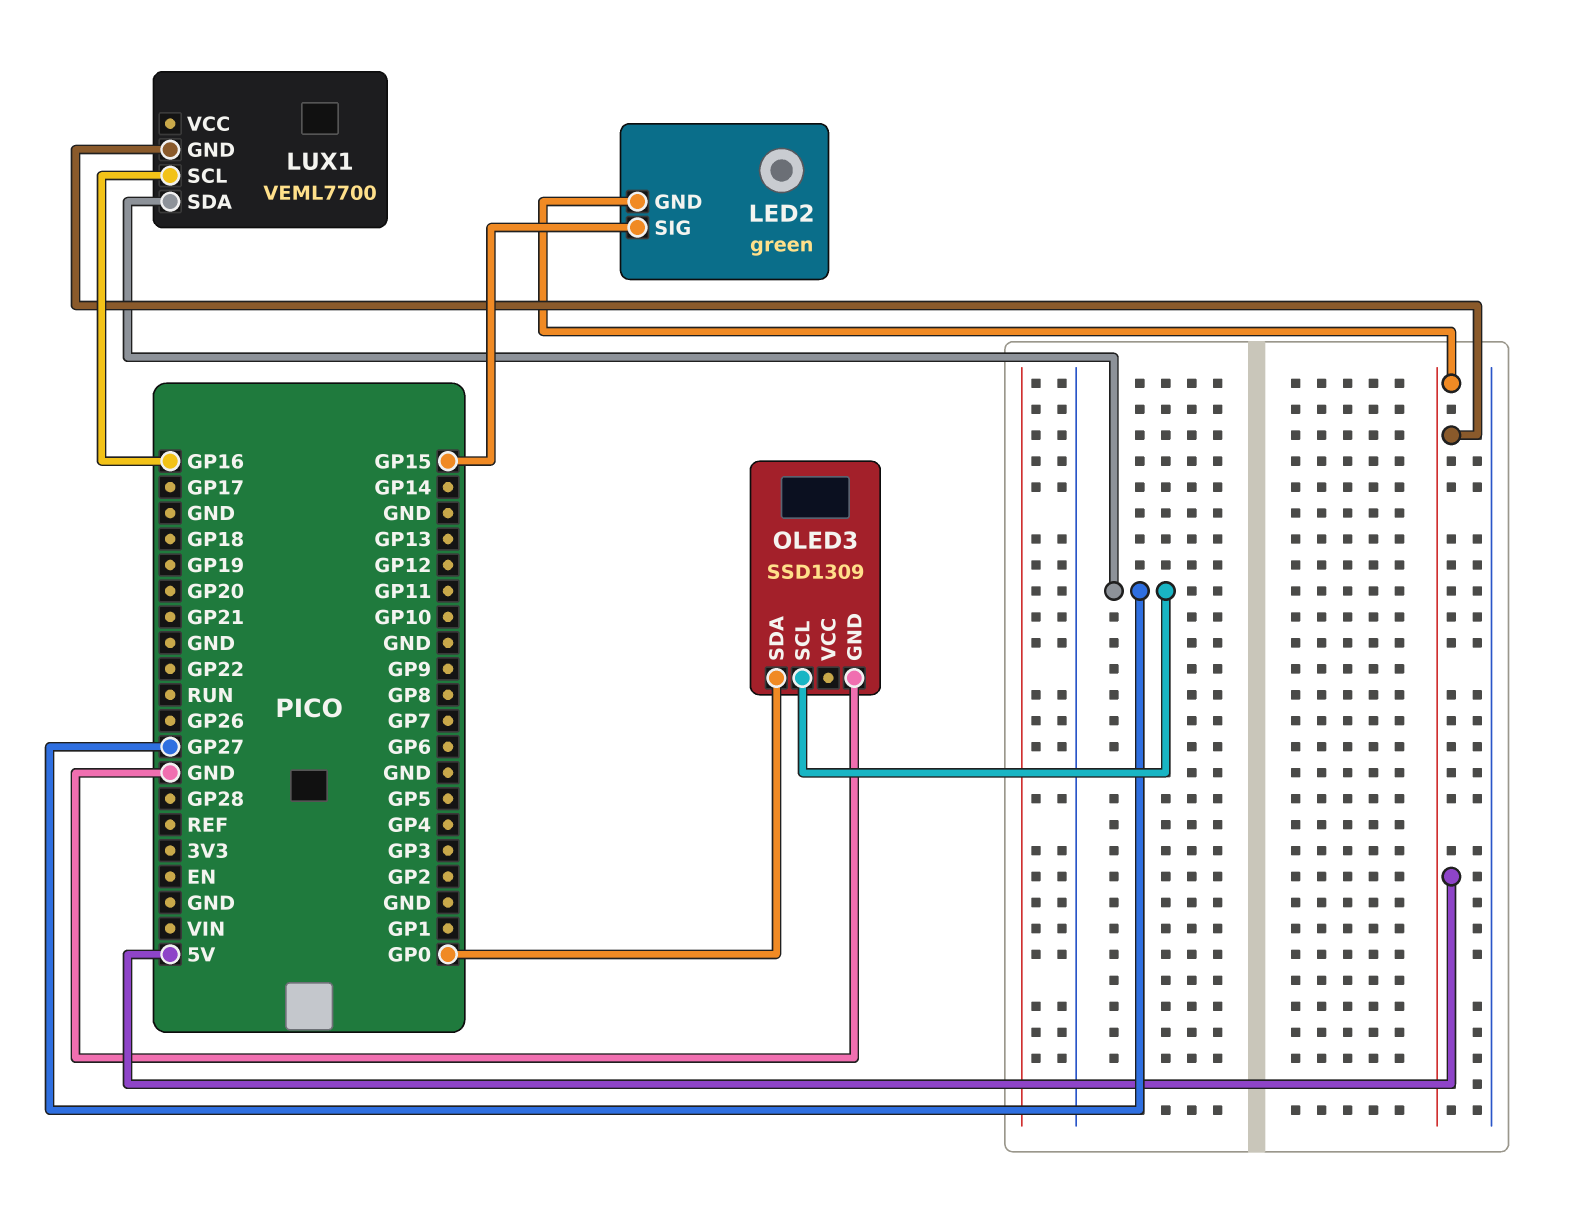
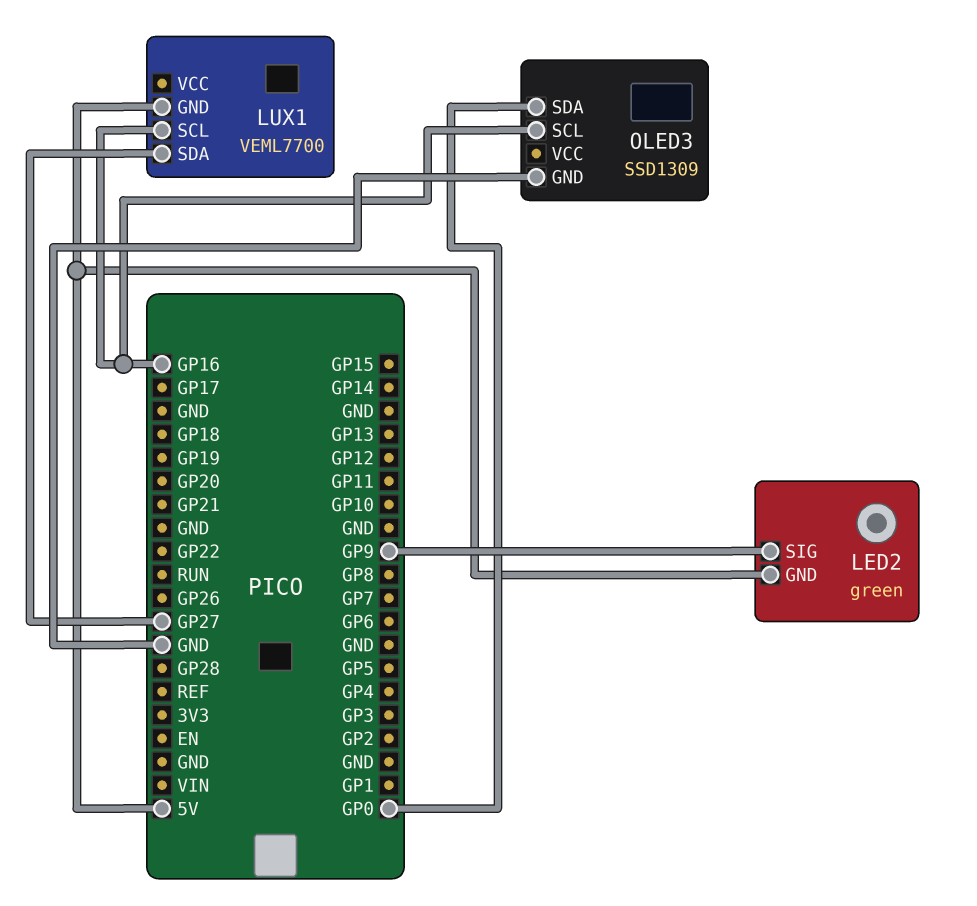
LED2 pin SIG: GP15 -> GP9
OLED3 pin SCL: GP27 -> GP16

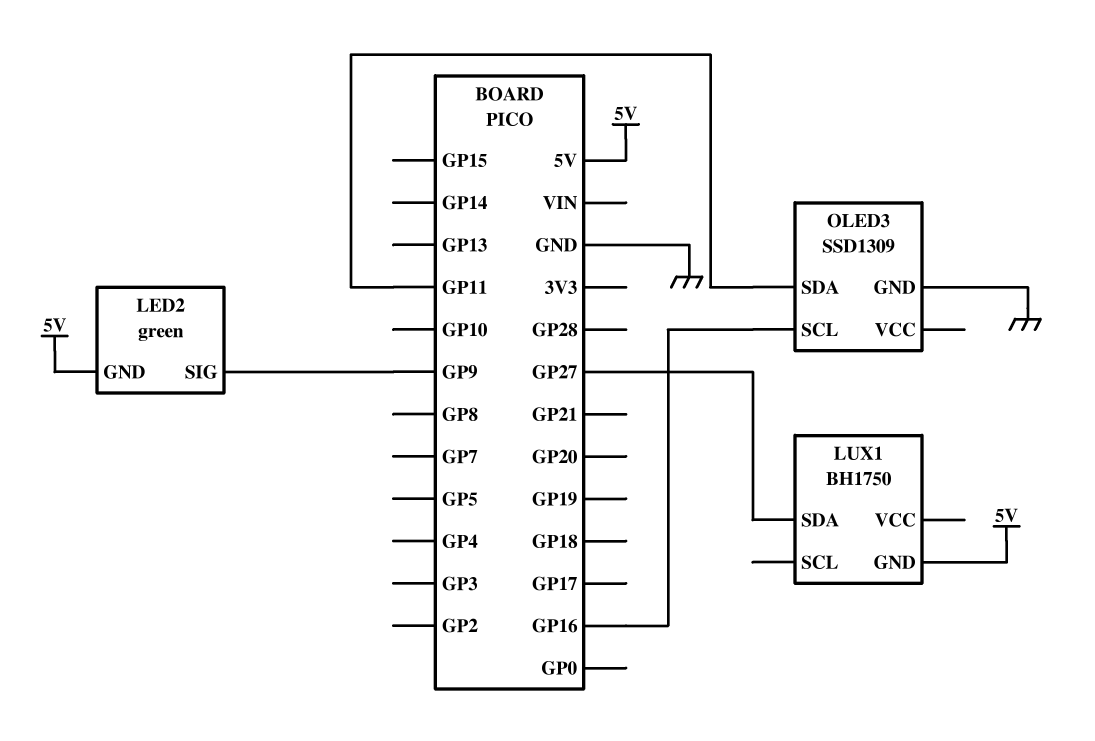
LUX1: VEML7700 -> BH1750
LUX1 pin SCL: GP16 -> none
OLED3 pin SDA: GP0 -> GP11

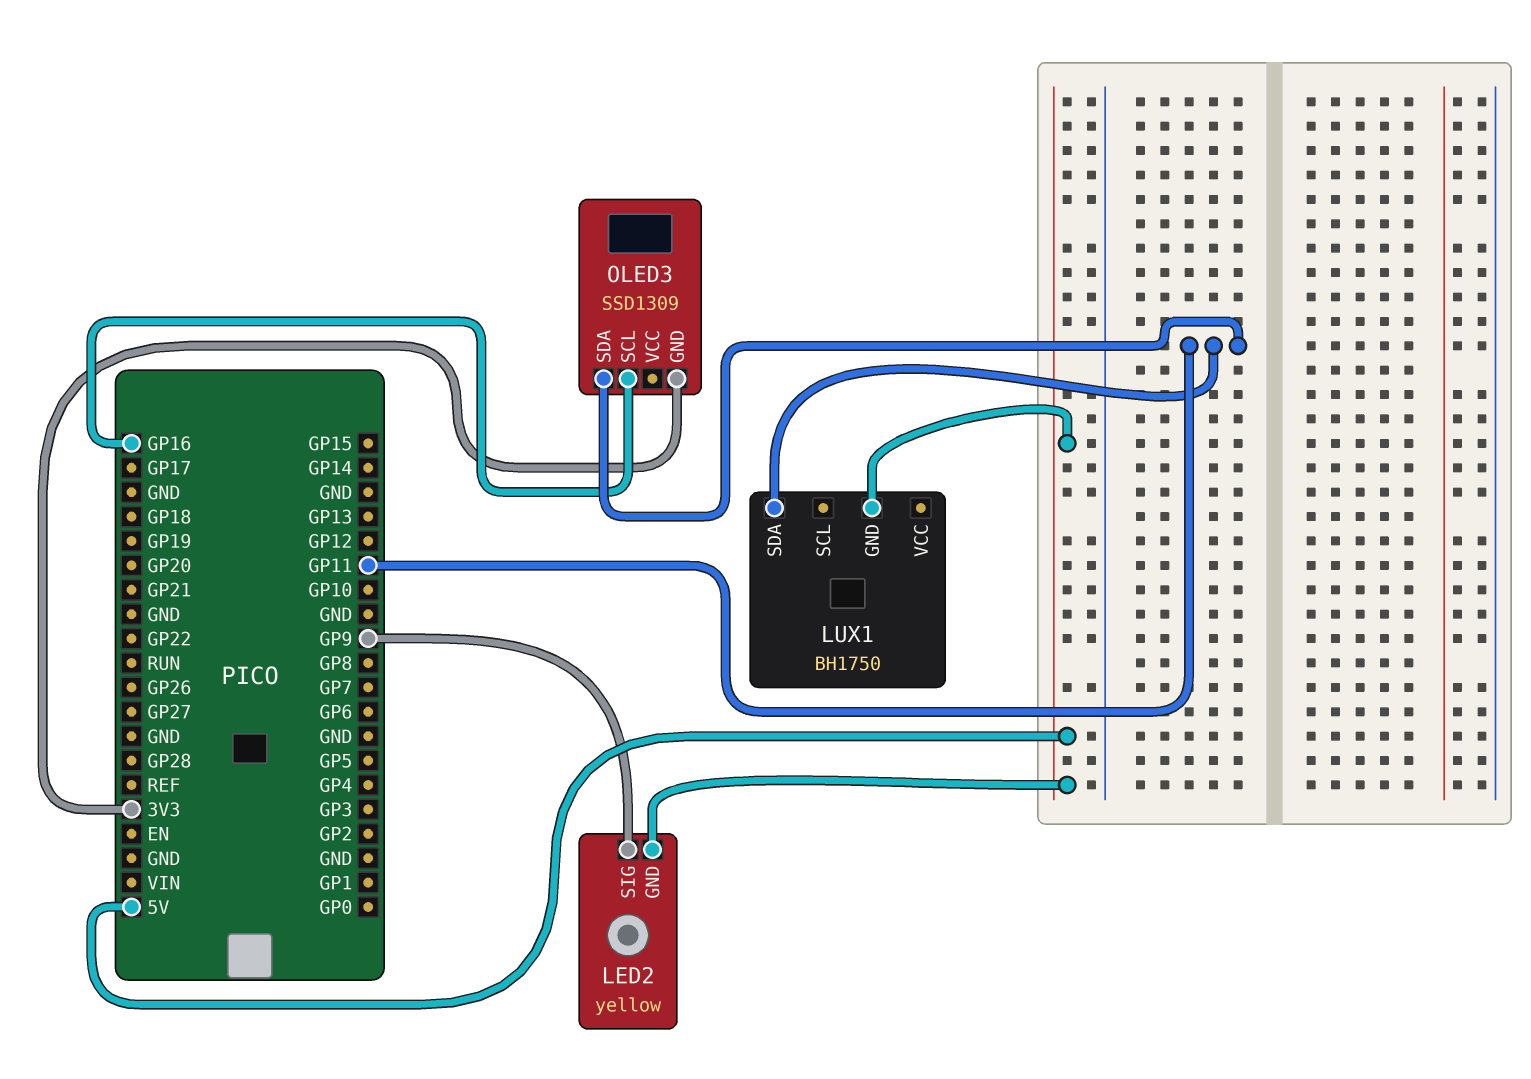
LED2: green -> yellow
LUX1 pin SDA: GP27 -> GP11
OLED3 pin GND: GND -> 3V3

